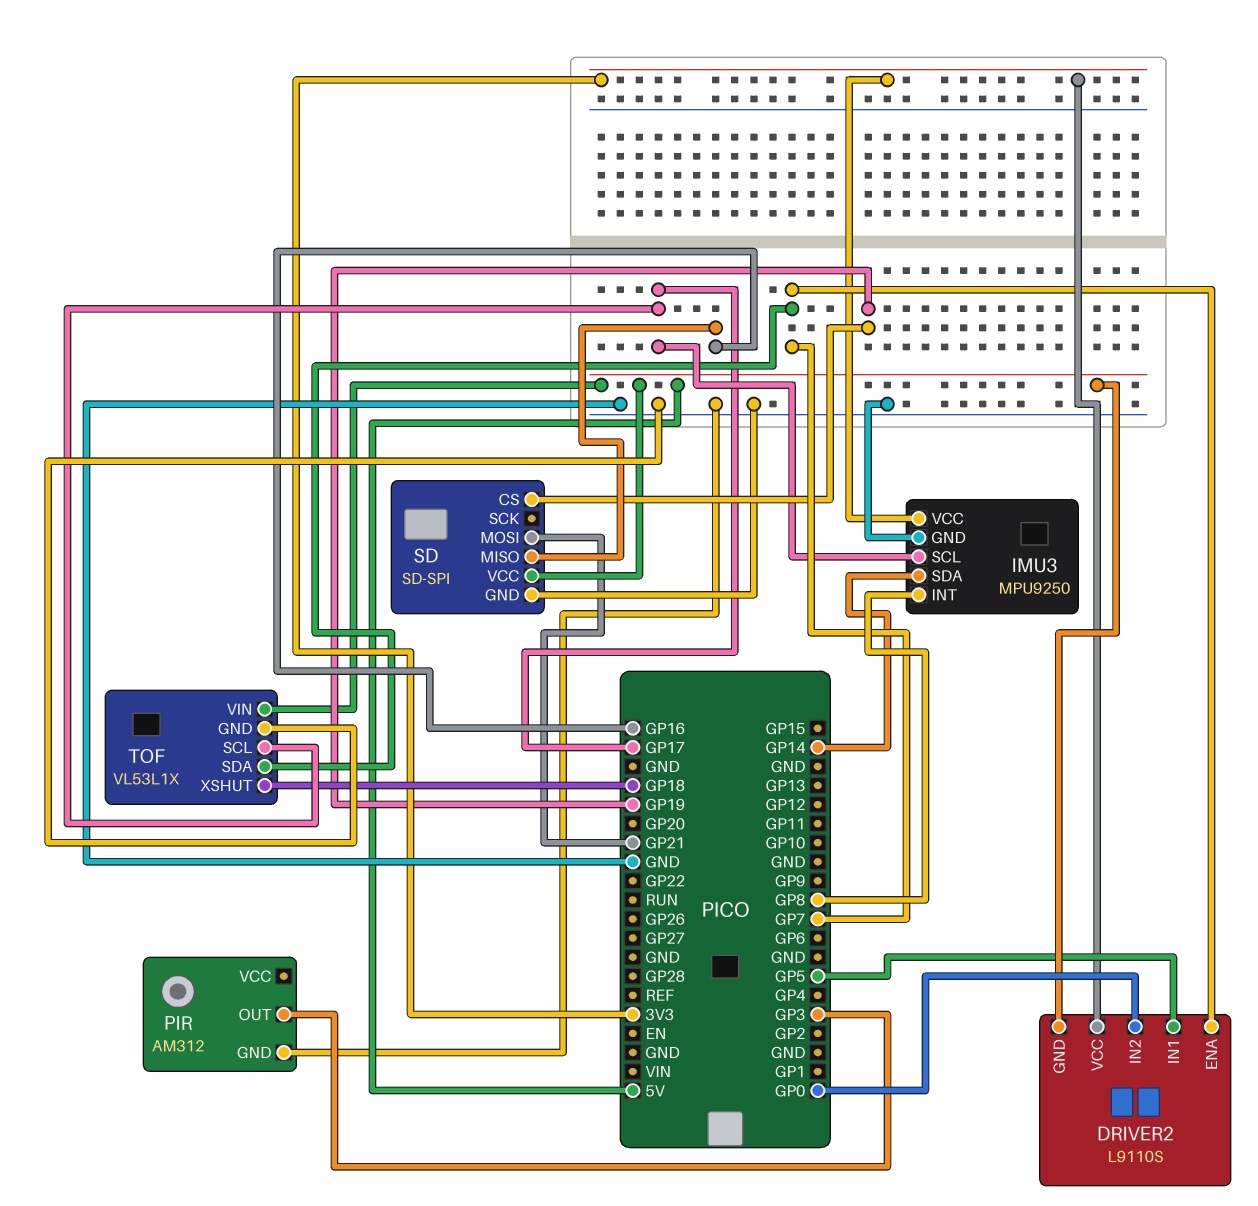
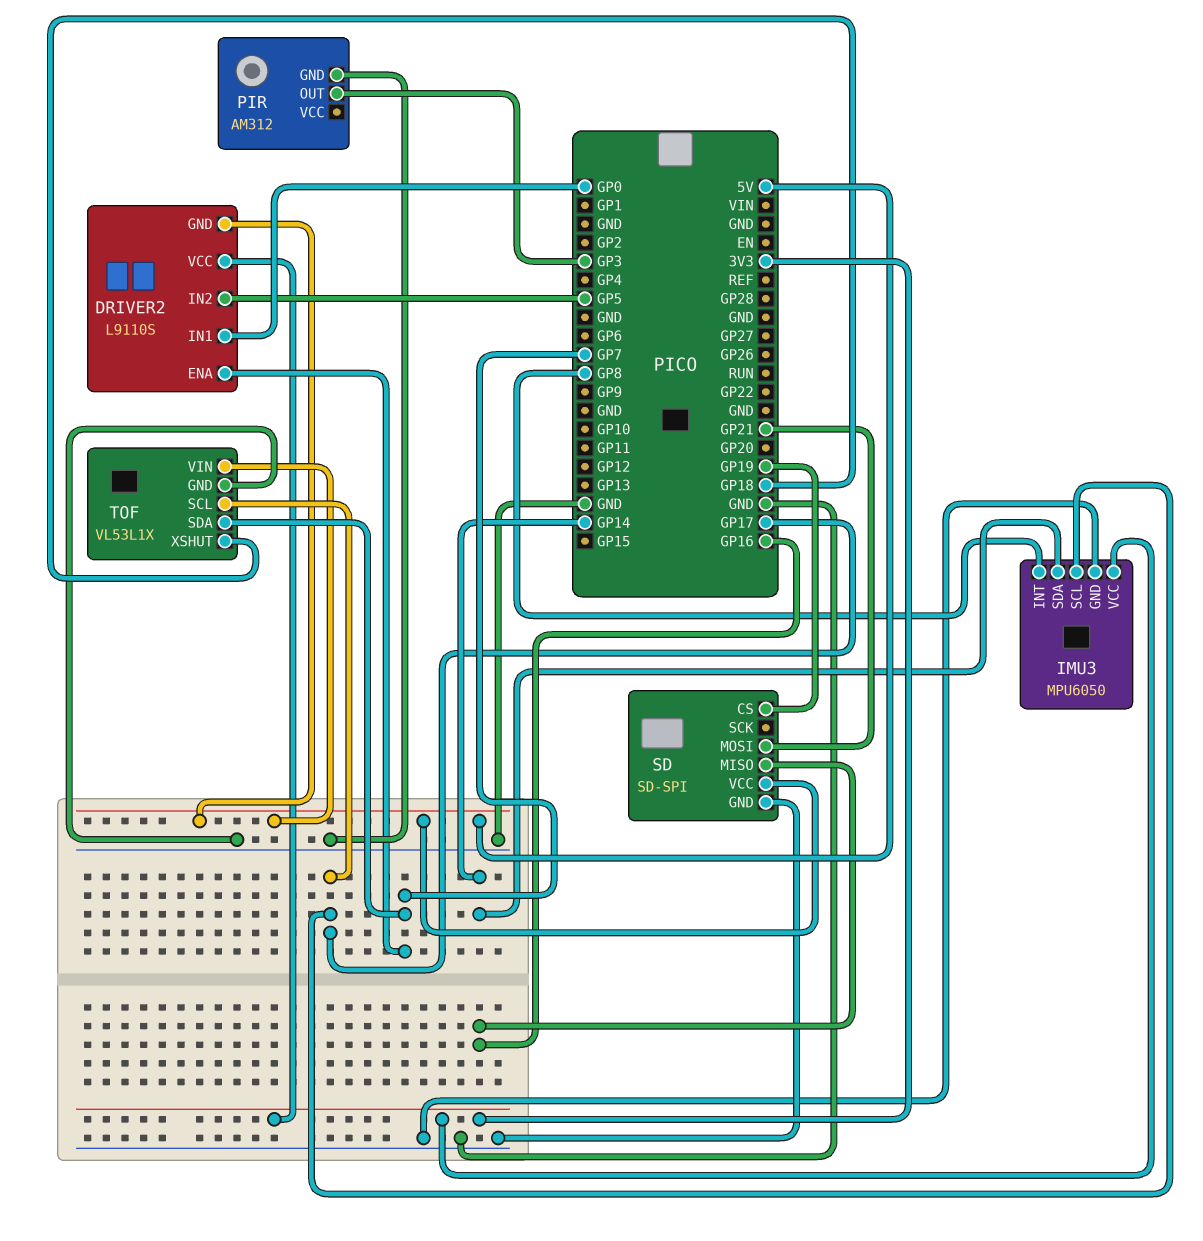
DRIVER2 pin IN1: GP5 -> GP0
DRIVER2 pin IN2: GP0 -> GP5
IMU3: MPU9250 -> MPU6050

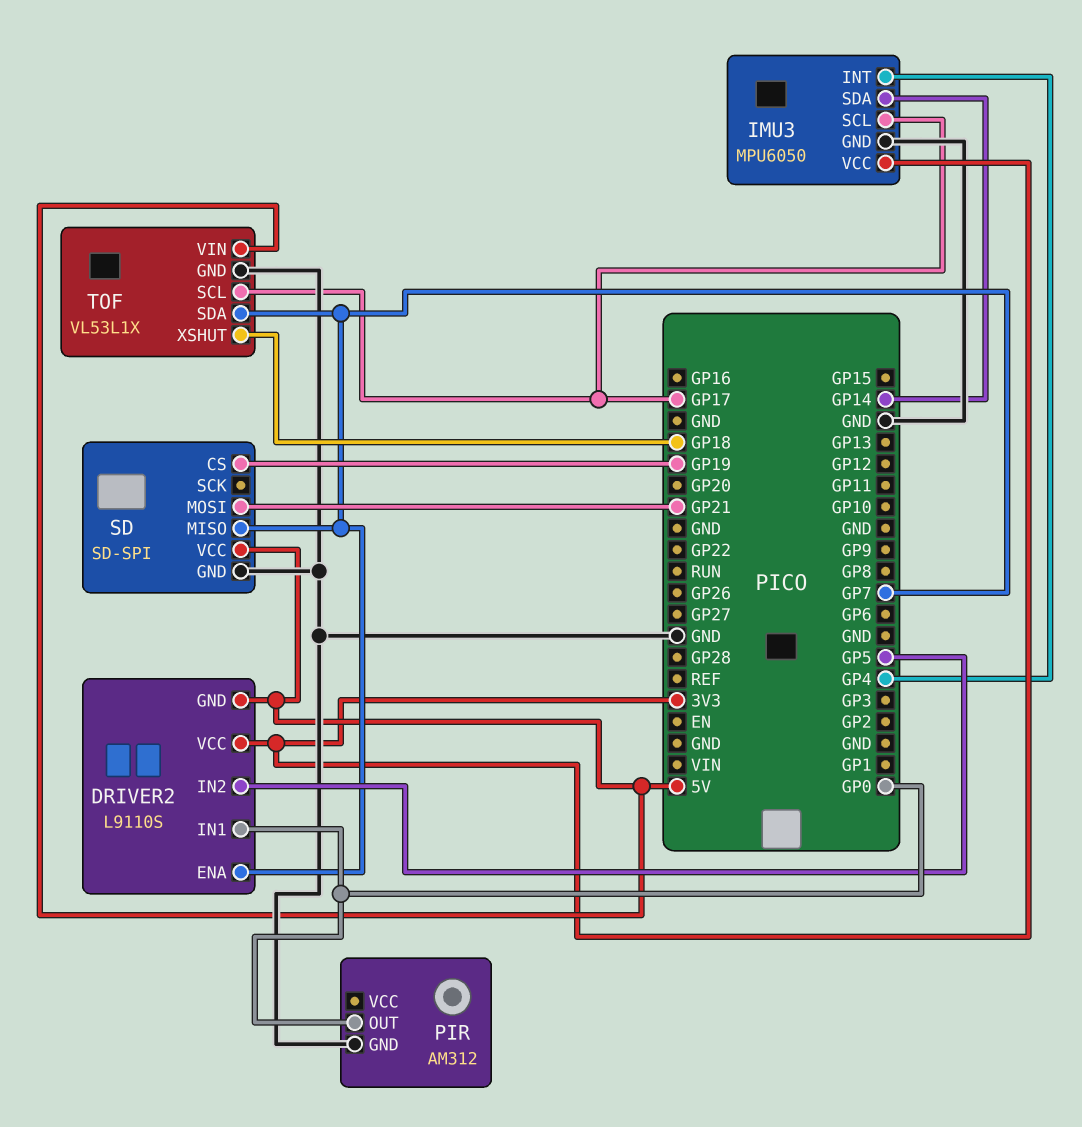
IMU3 pin INT: GP8 -> GP4
PIR pin OUT: GP3 -> GP0
SD pin MISO: GP16 -> GP7

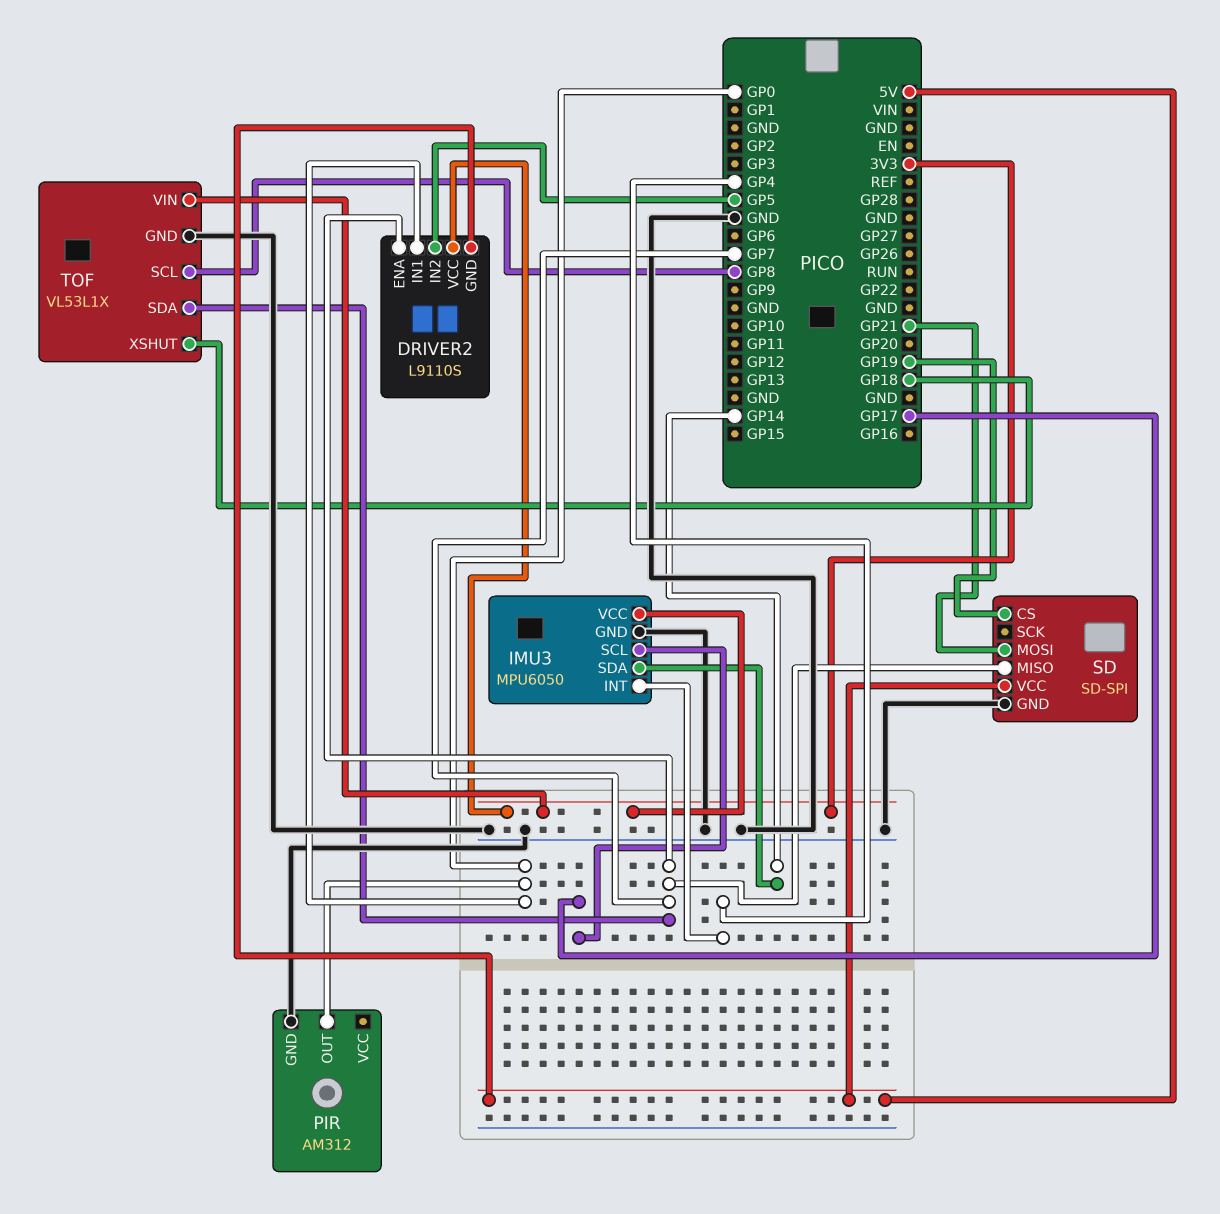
TOF pin SCL: GP17 -> GP8
TOF pin VIN: 5V -> 3V3

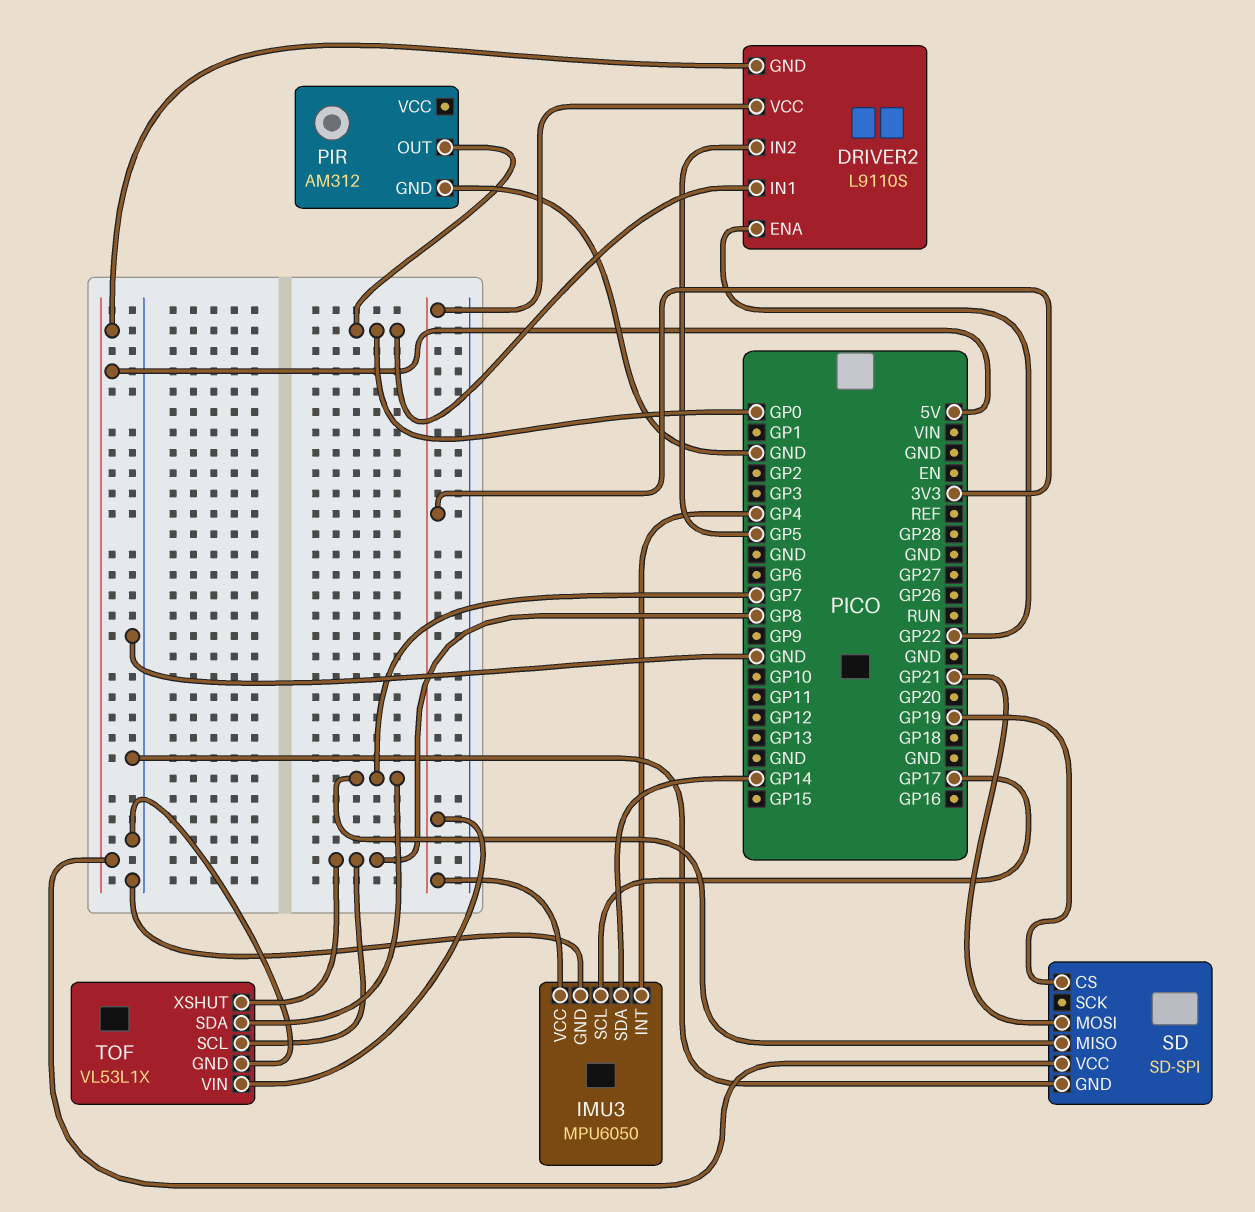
DRIVER2 pin ENA: GP7 -> GP22
TOF pin XSHUT: GP18 -> GP8

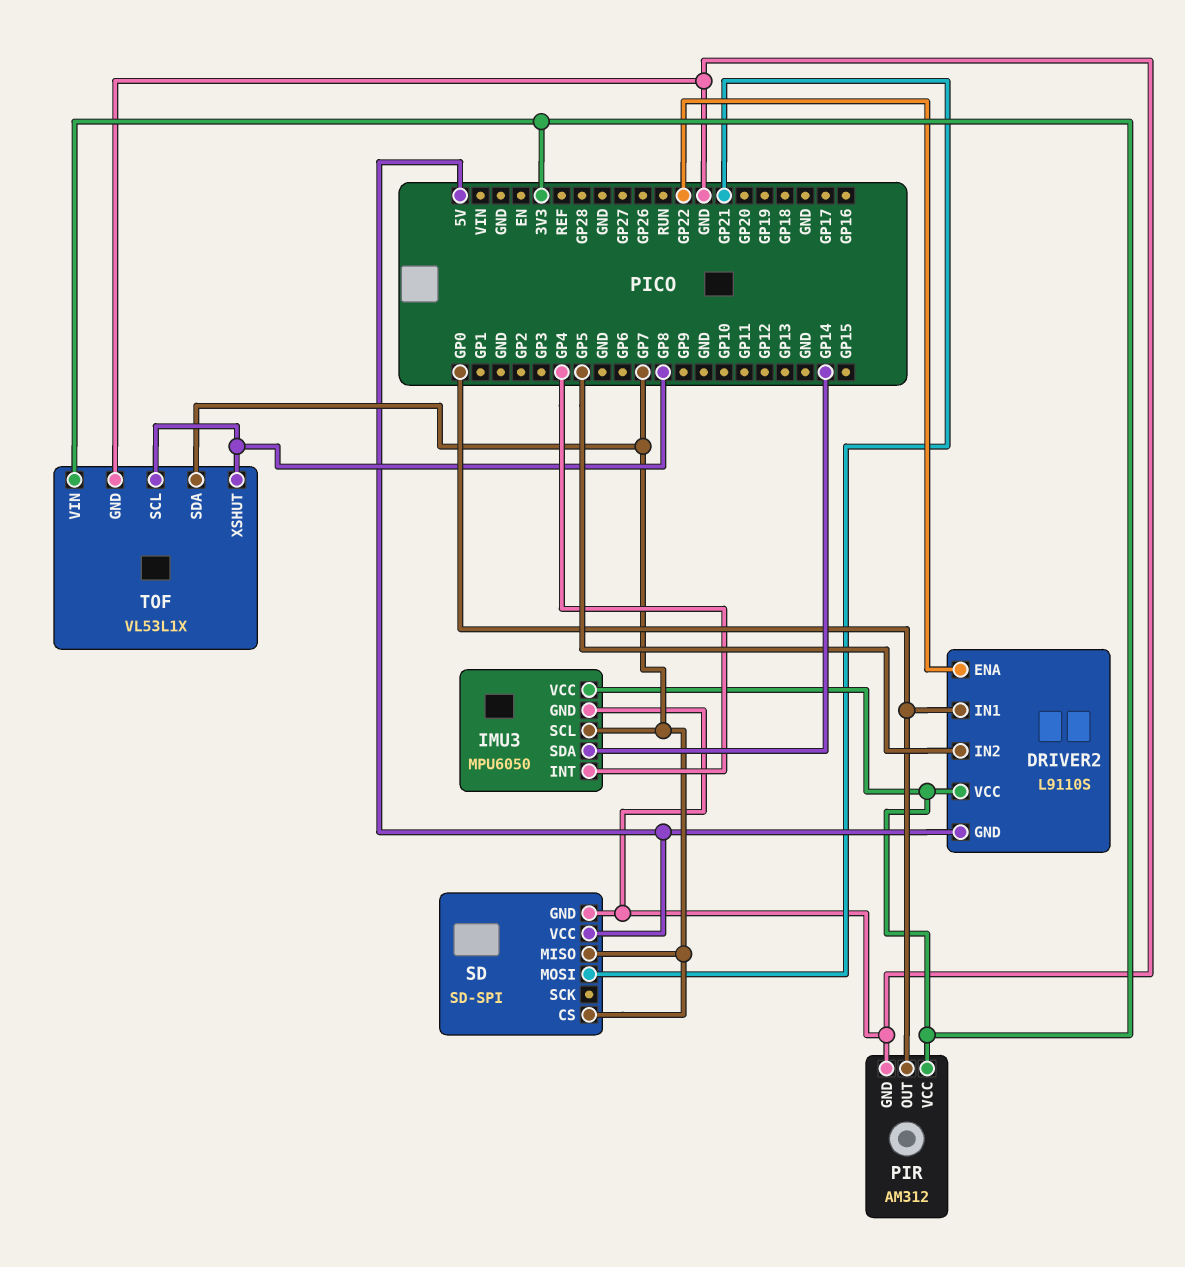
IMU3 pin SCL: GP17 -> GP7
PIR pin VCC: none -> 3V3
SD pin CS: GP19 -> GP7

